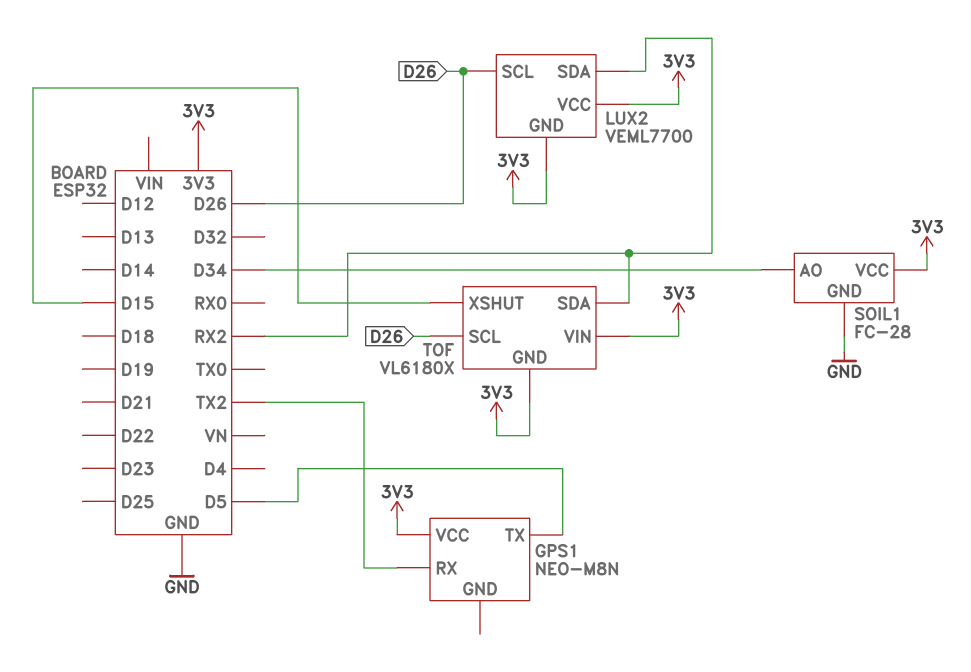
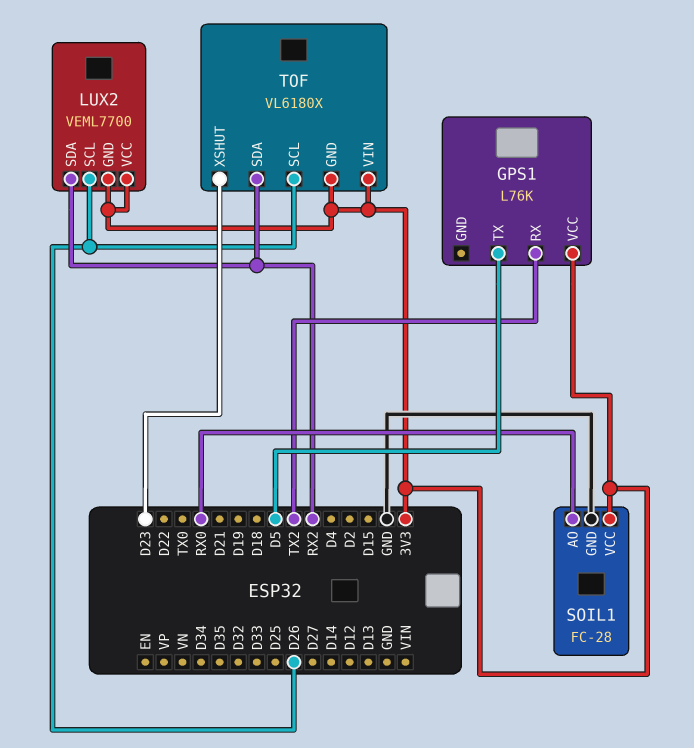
GPS1: NEO-M8N -> L76K
SOIL1 pin AO: D34 -> RX0
TOF pin XSHUT: D15 -> D23

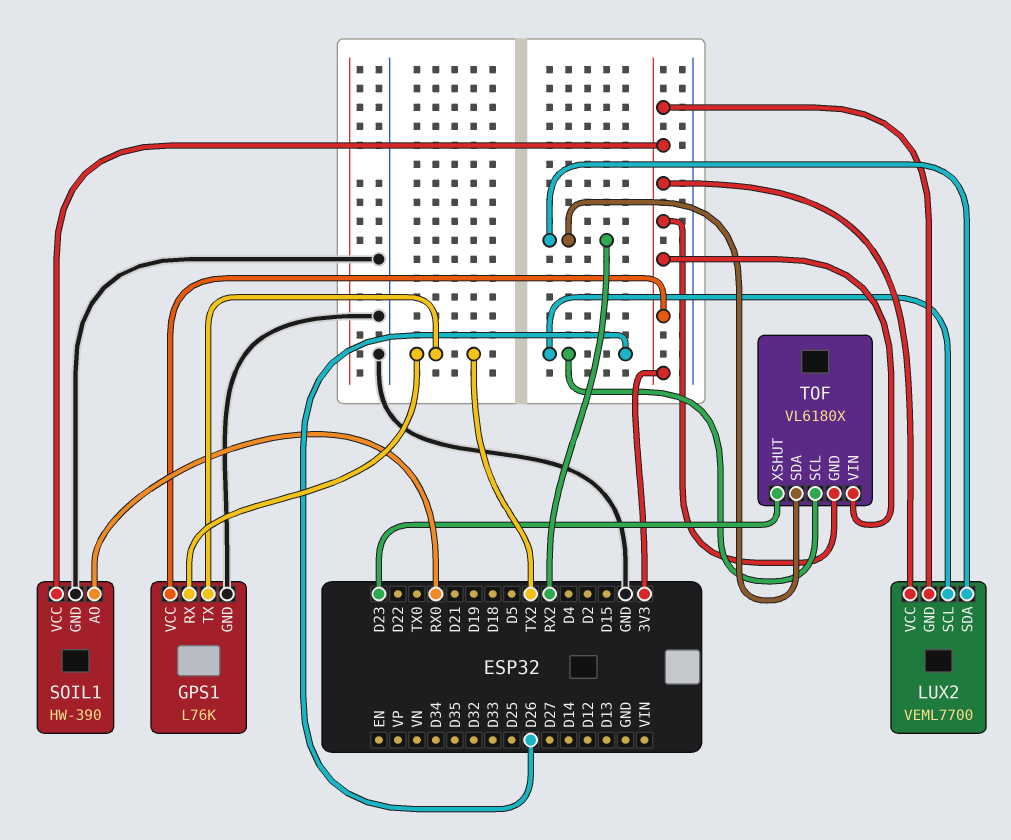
GPS1 pin GND: none -> GND
GPS1 pin TX: D5 -> TX2
SOIL1: FC-28 -> HW-390

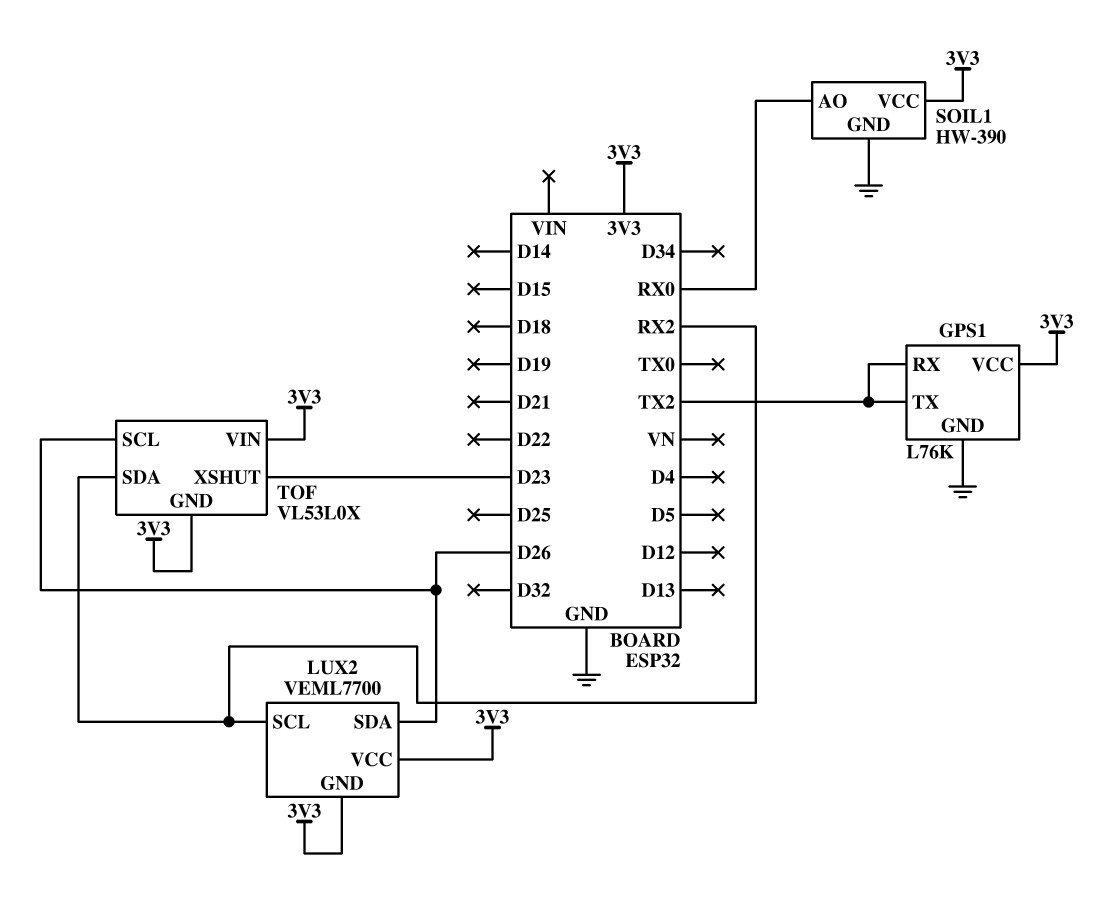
LUX2 pin SCL: D26 -> RX2
LUX2 pin SDA: RX2 -> D26
TOF: VL6180X -> VL53L0X

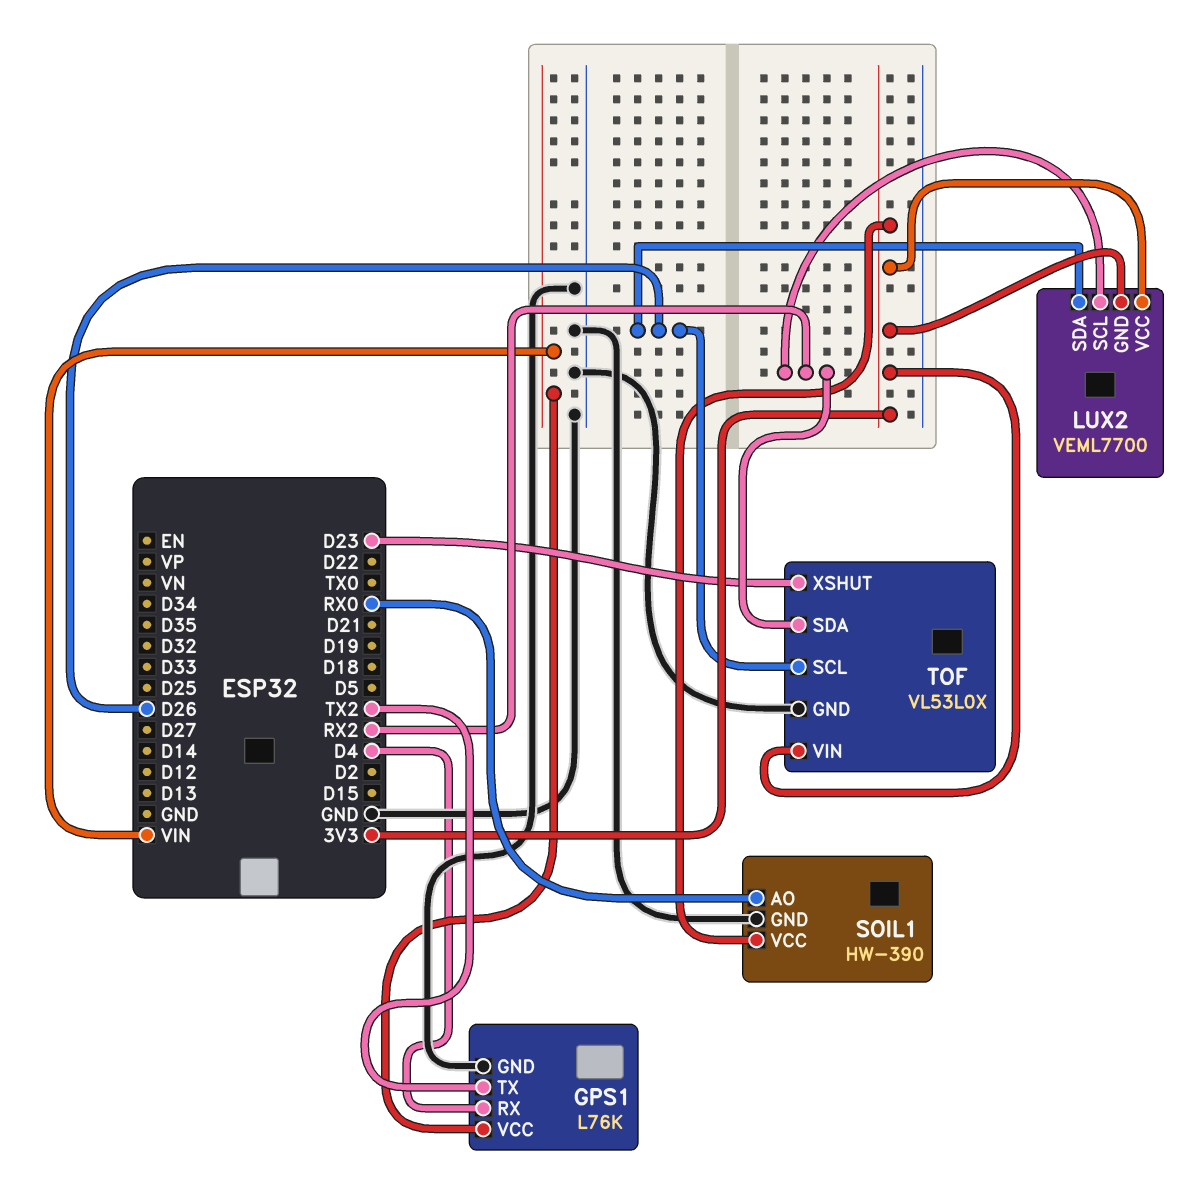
GPS1 pin RX: TX2 -> D4
GPS1 pin VCC: 3V3 -> VIN
TOF pin GND: 3V3 -> GND

